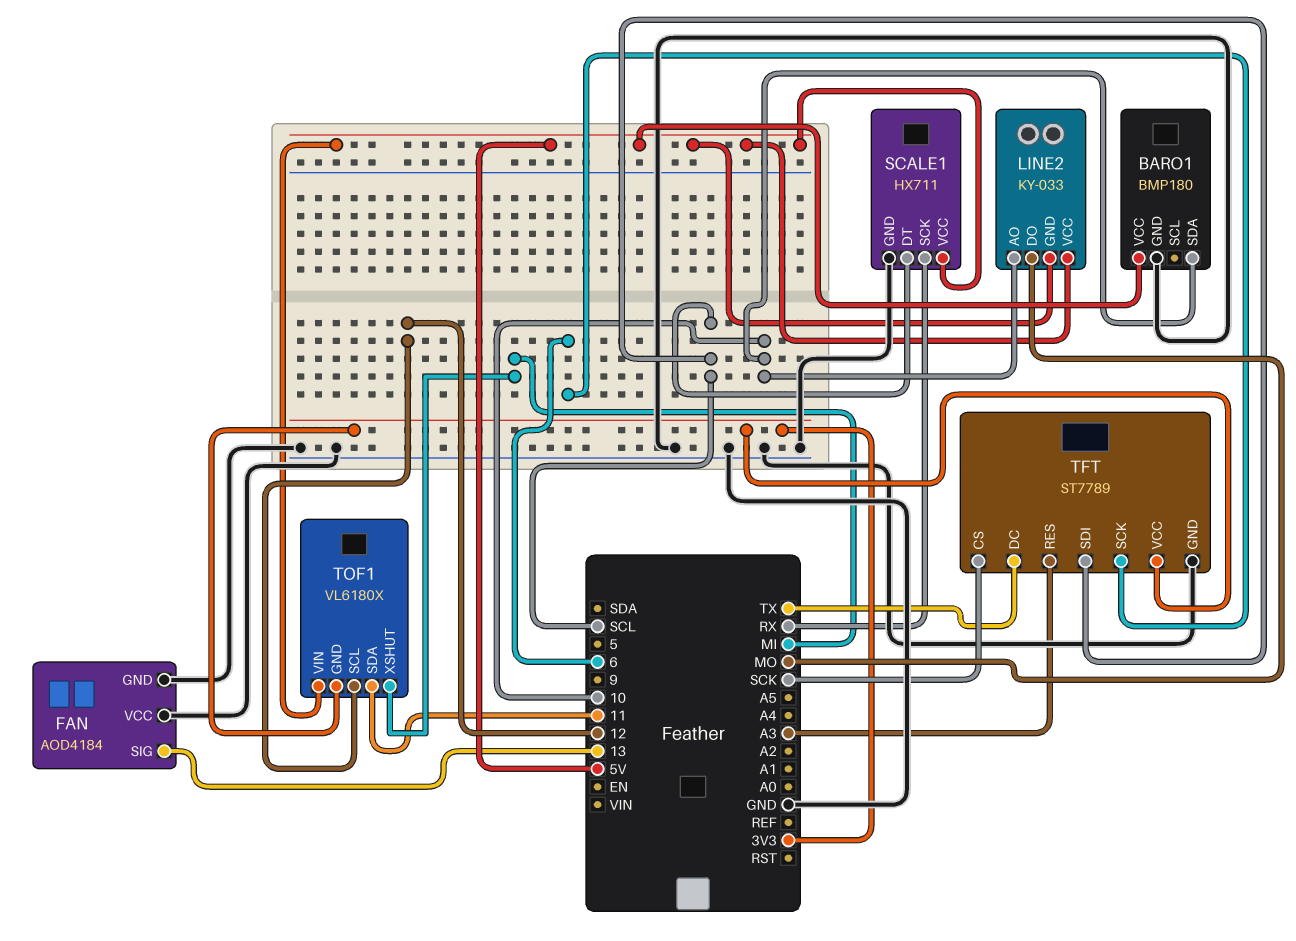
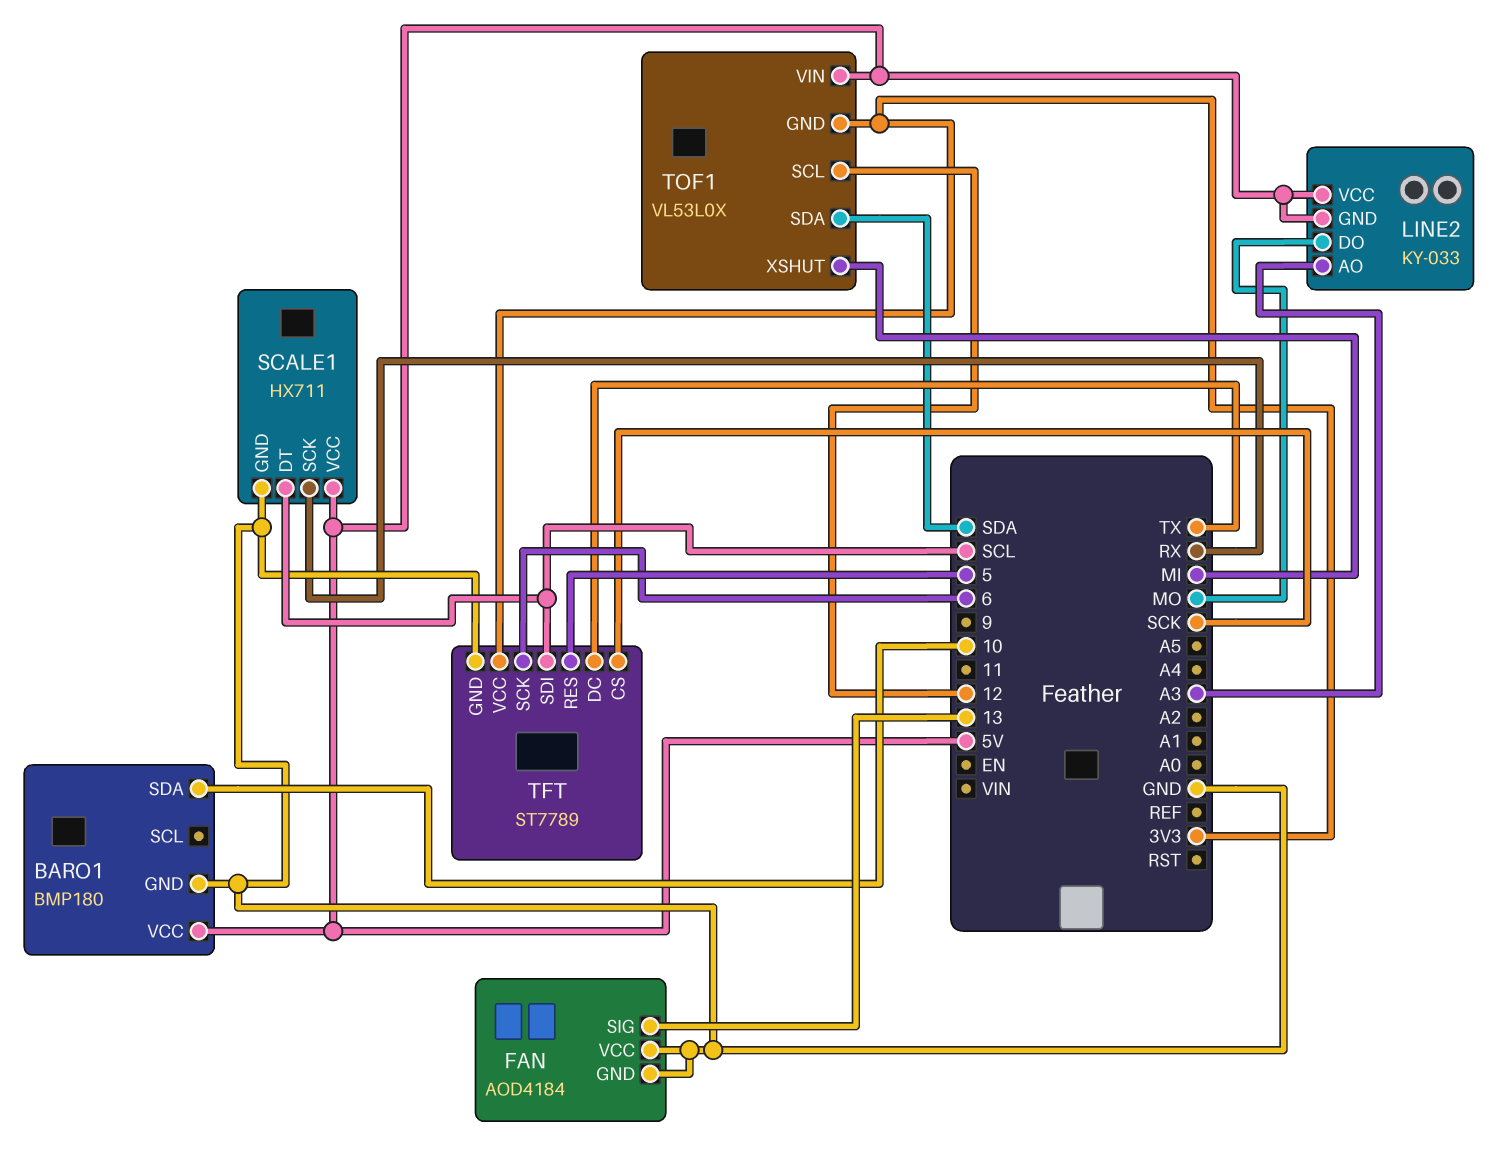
LINE2 pin AO: 10 -> A3
TFT pin RES: A3 -> 5
TOF1: VL6180X -> VL53L0X
TOF1 pin SDA: 11 -> SDA

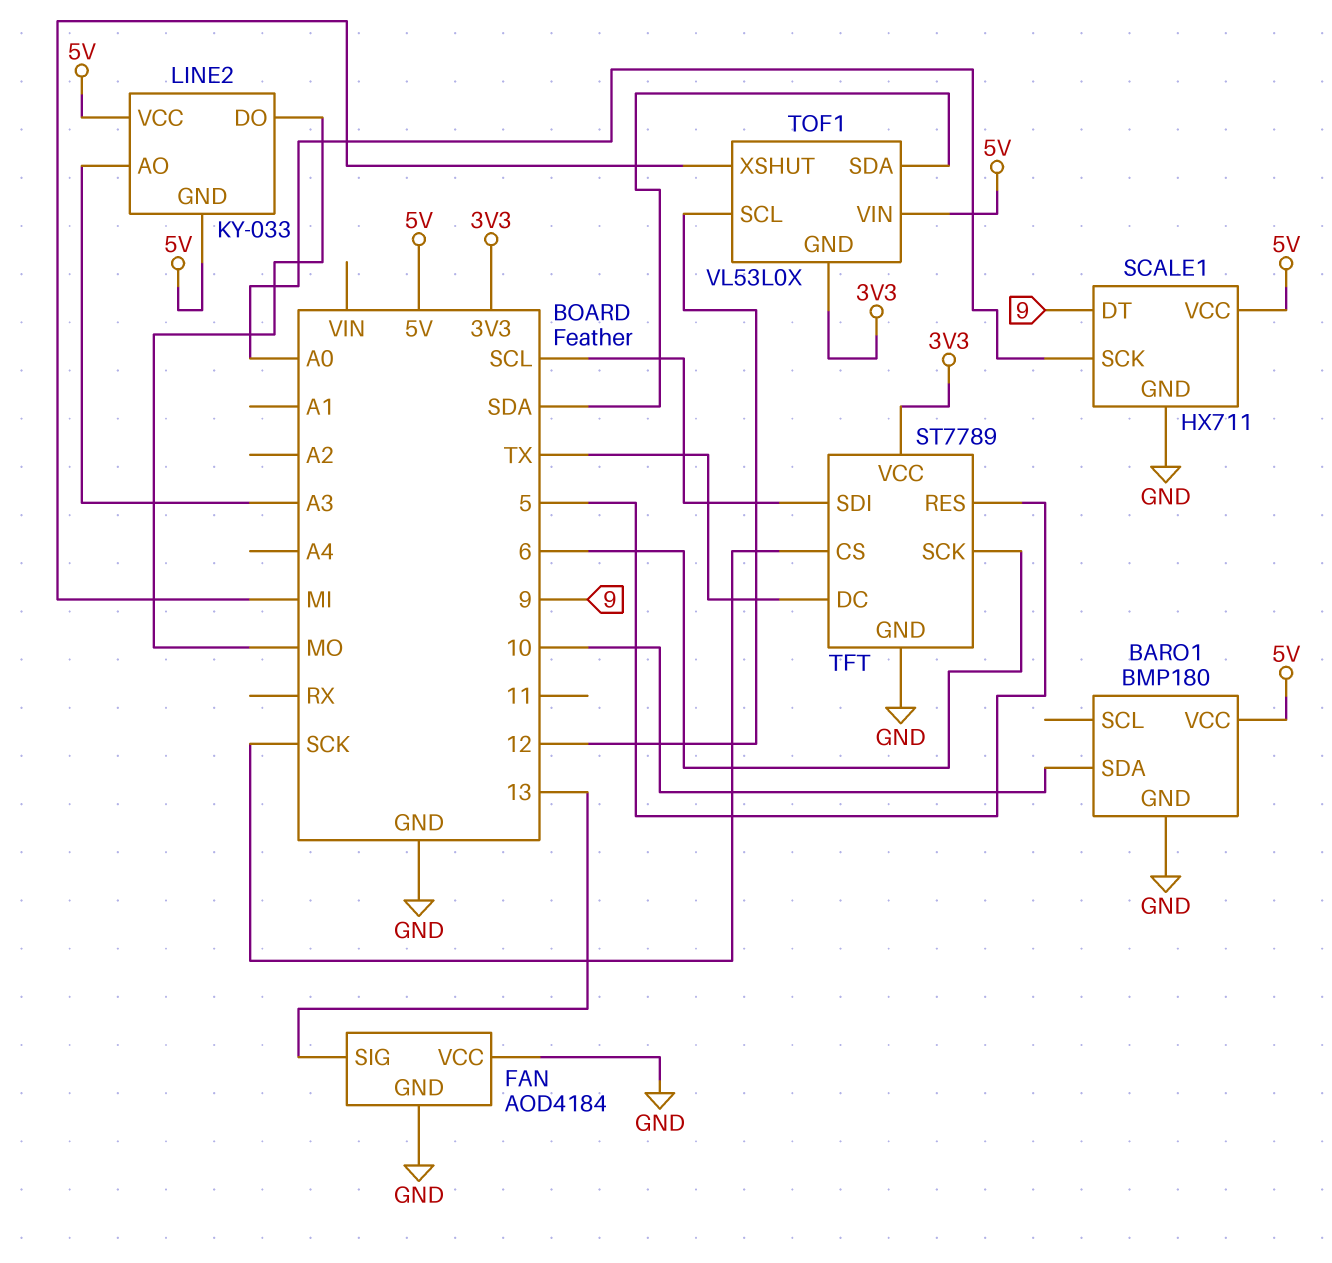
SCALE1 pin DT: SCL -> 9
SCALE1 pin SCK: RX -> A0

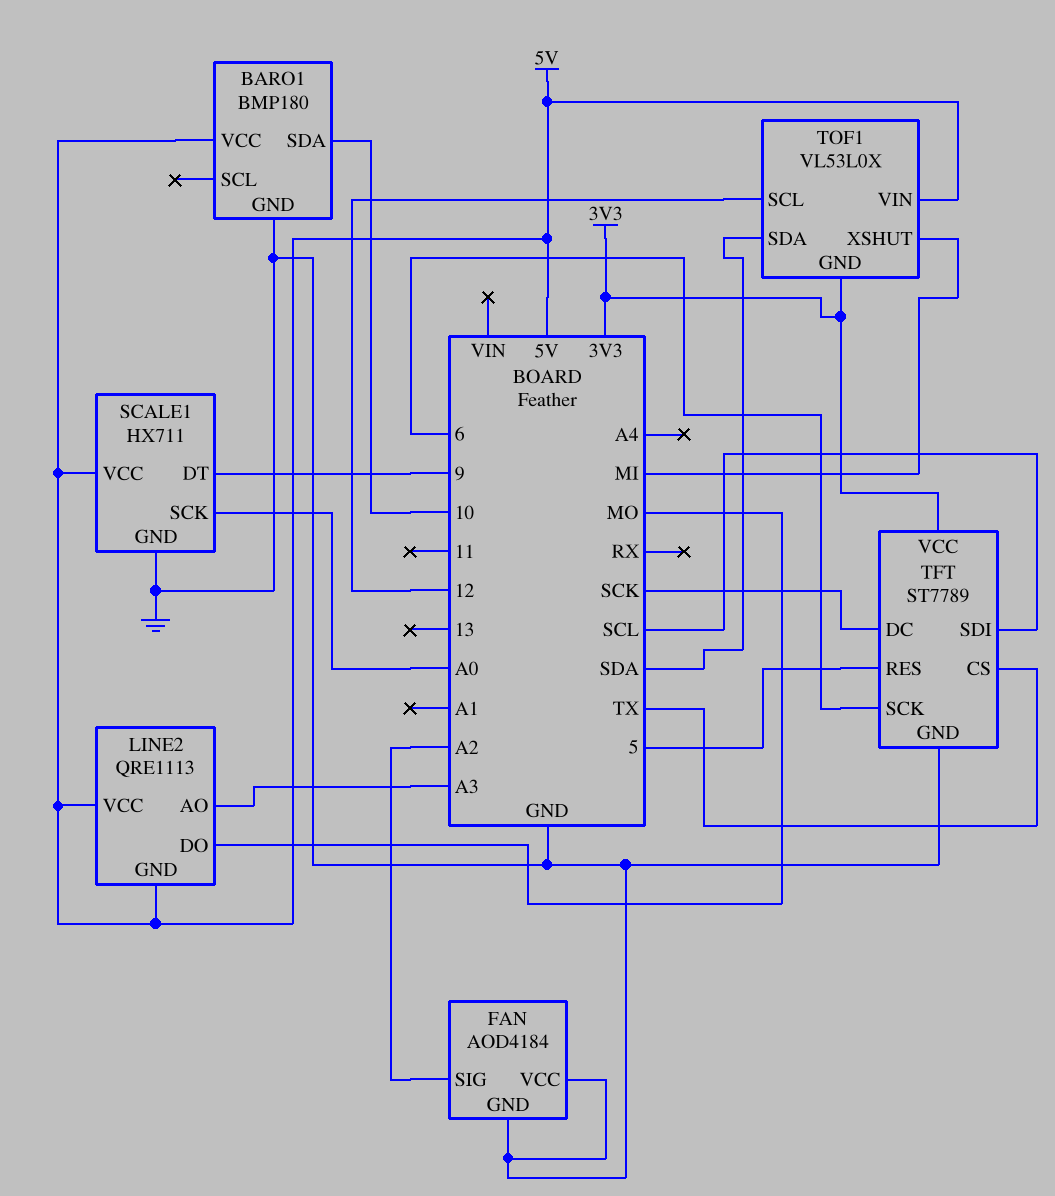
FAN pin SIG: 13 -> A2
LINE2: KY-033 -> QRE1113
TFT pin CS: SCK -> TX
TFT pin DC: TX -> SCK

